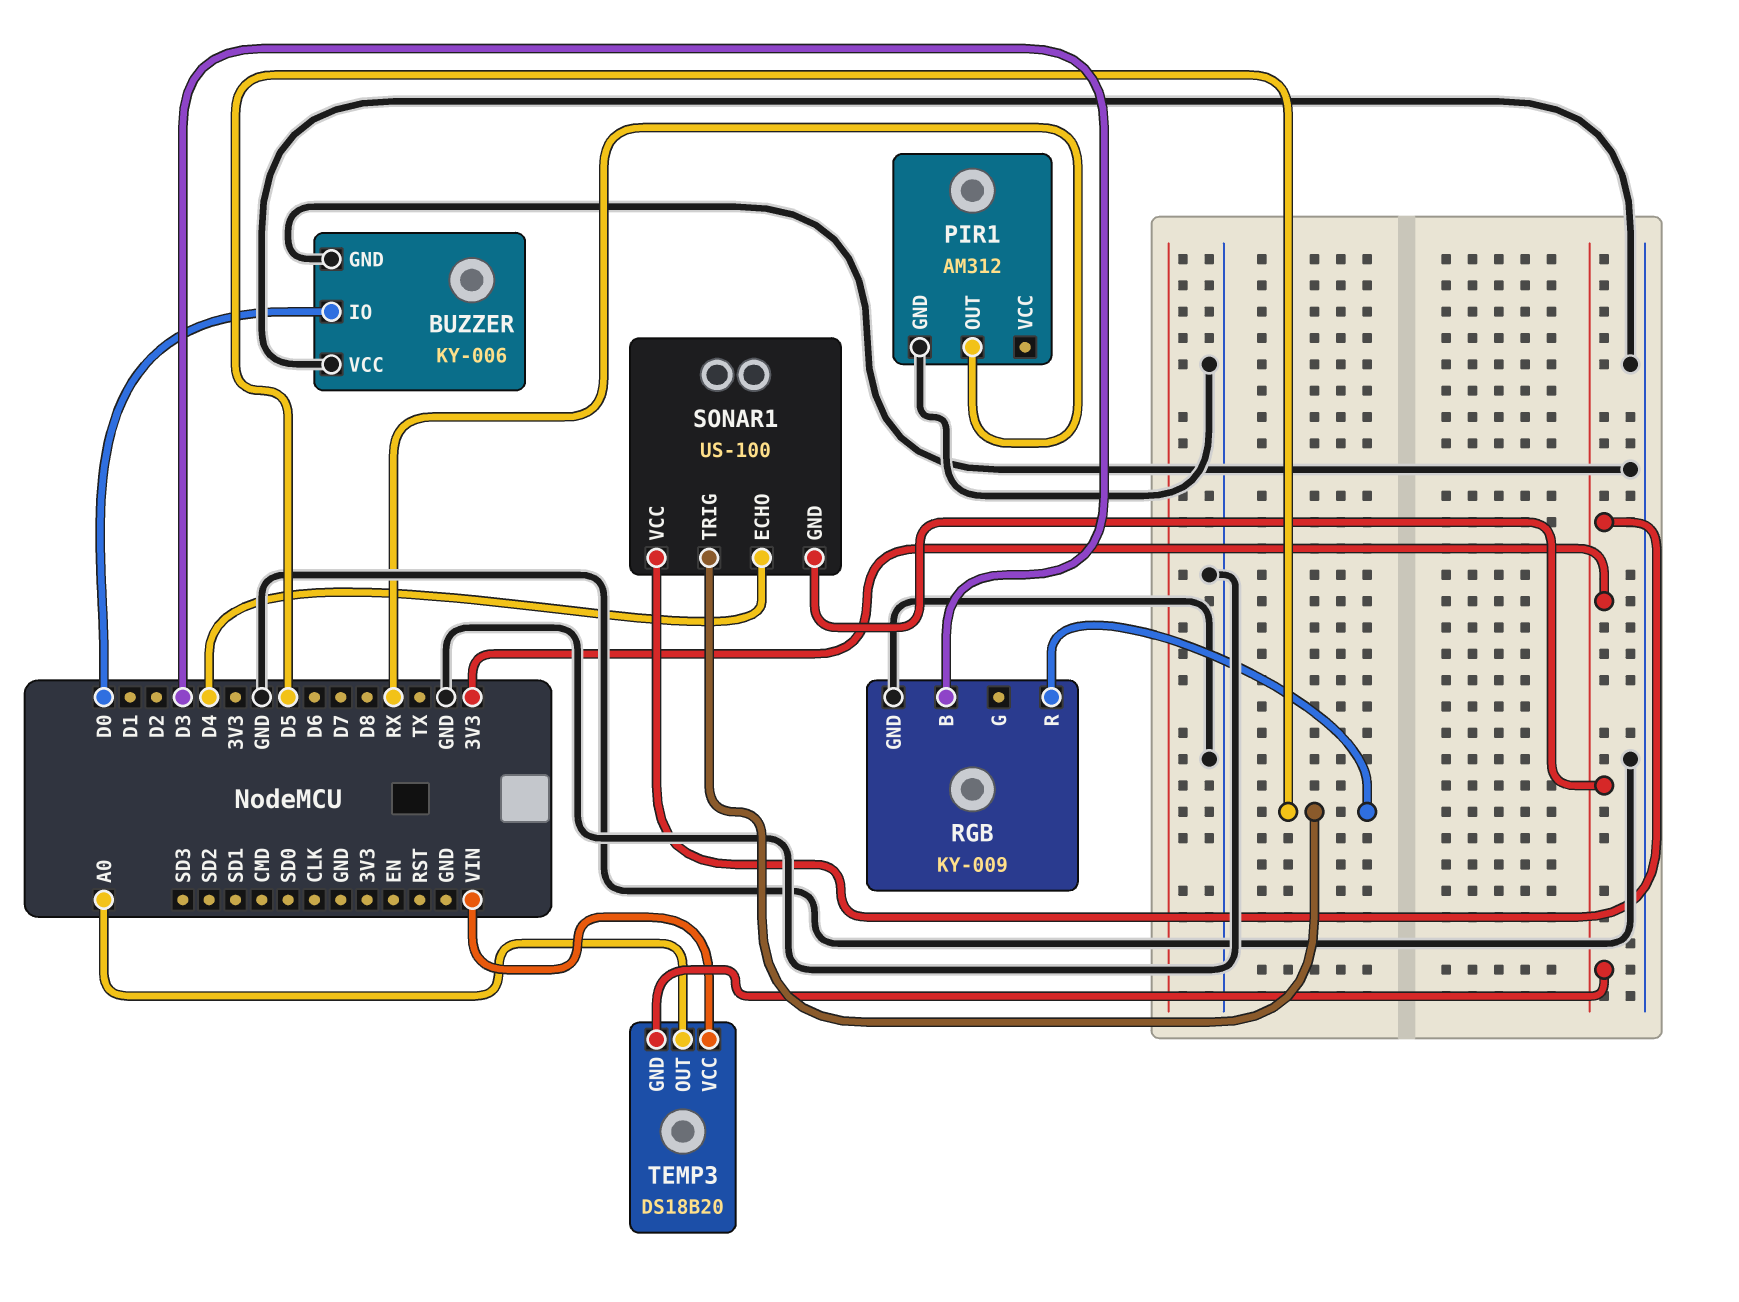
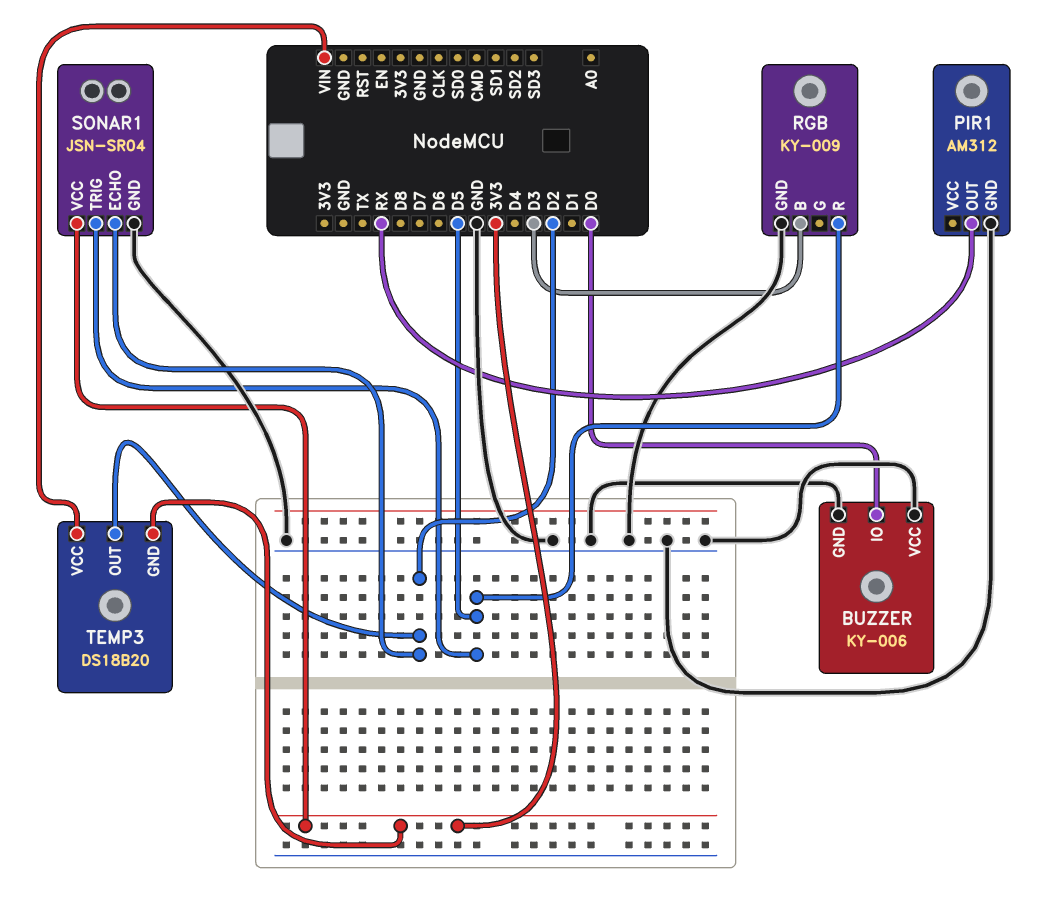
SONAR1: US-100 -> JSN-SR04
SONAR1 pin ECHO: D4 -> D2
SONAR1 pin GND: 3V3 -> GND
TEMP3 pin OUT: A0 -> D2

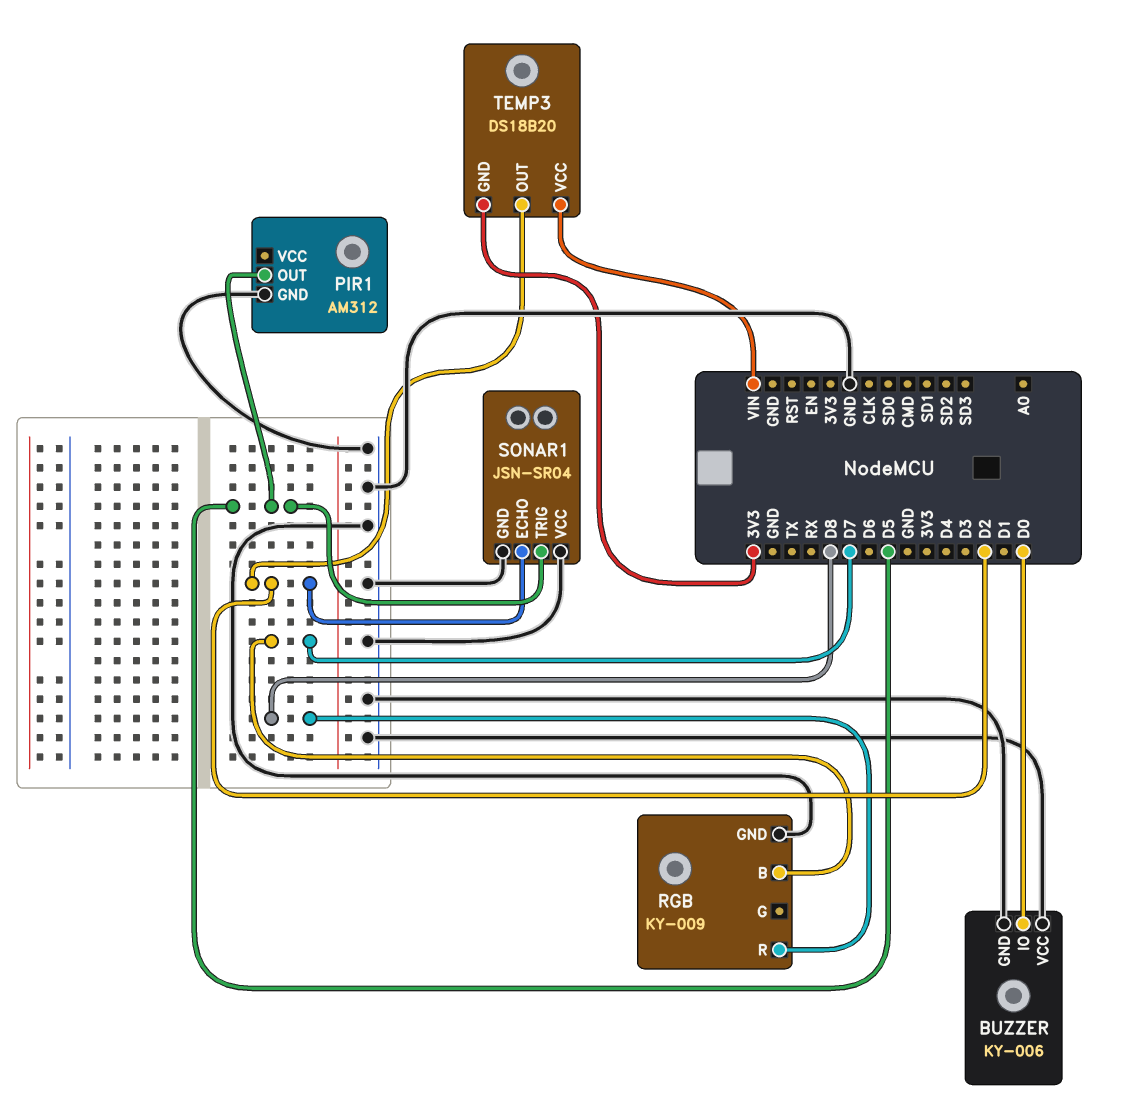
PIR1 pin OUT: RX -> D5
RGB pin B: D3 -> D7
RGB pin R: D5 -> D8
SONAR1 pin VCC: 3V3 -> GND

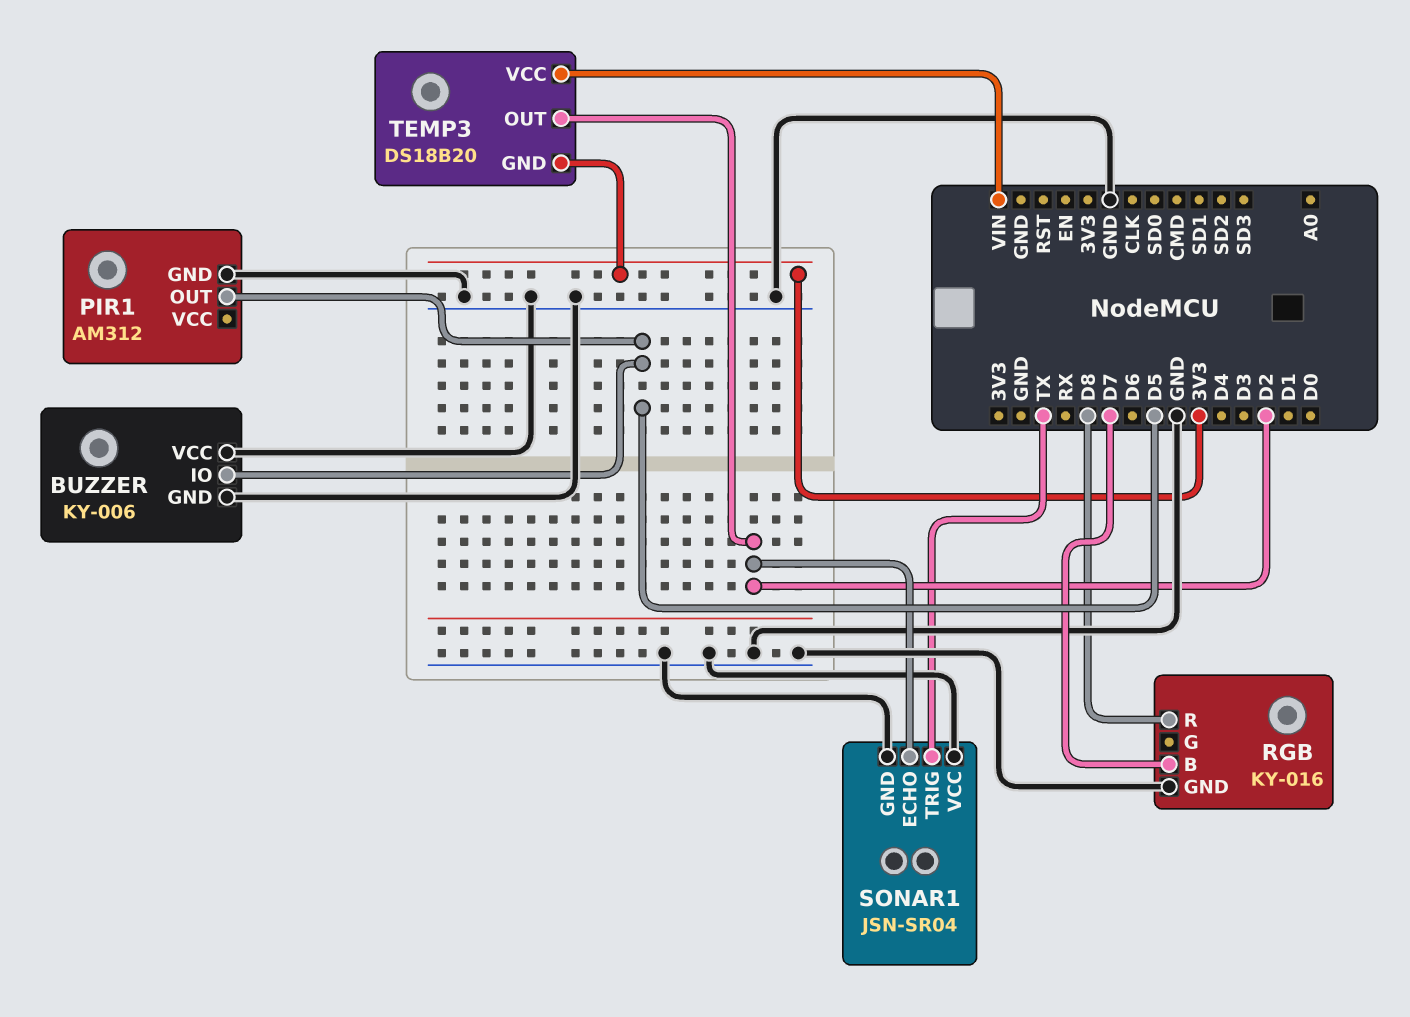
BUZZER pin IO: D0 -> D5
RGB: KY-009 -> KY-016
SONAR1 pin TRIG: D5 -> TX

